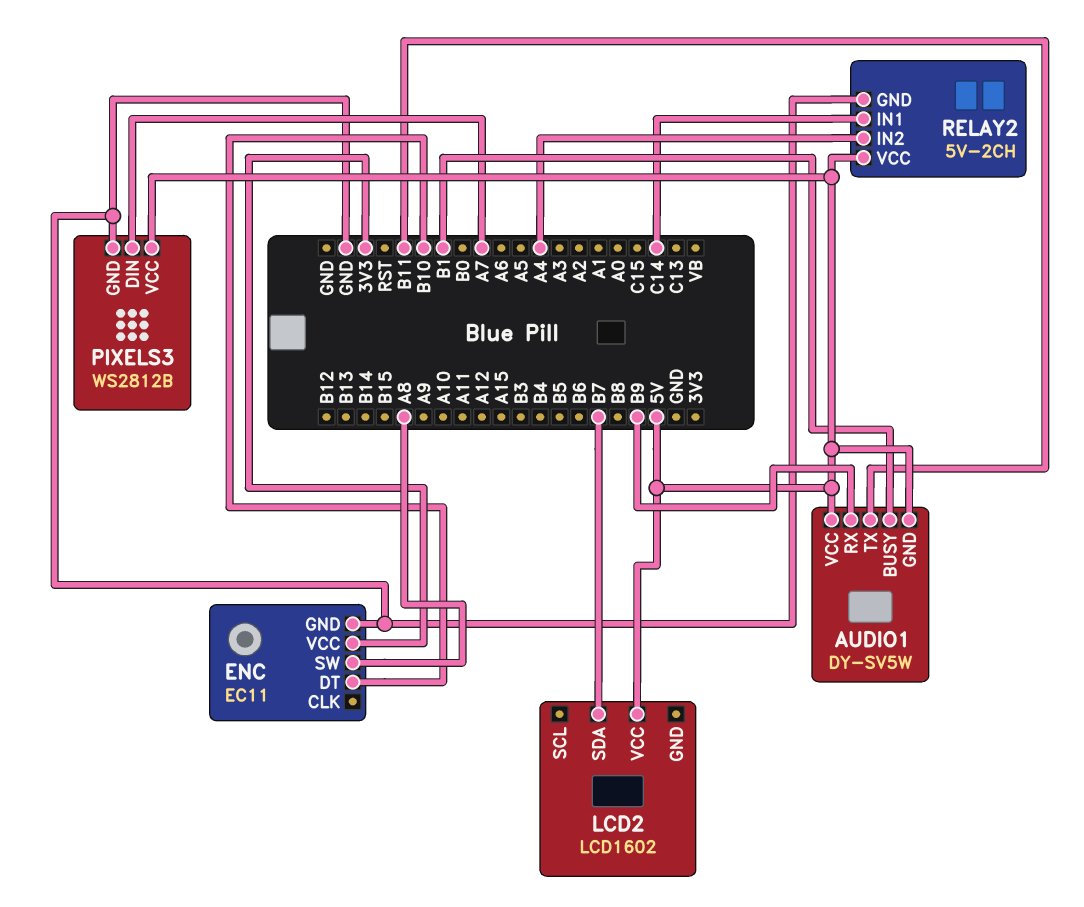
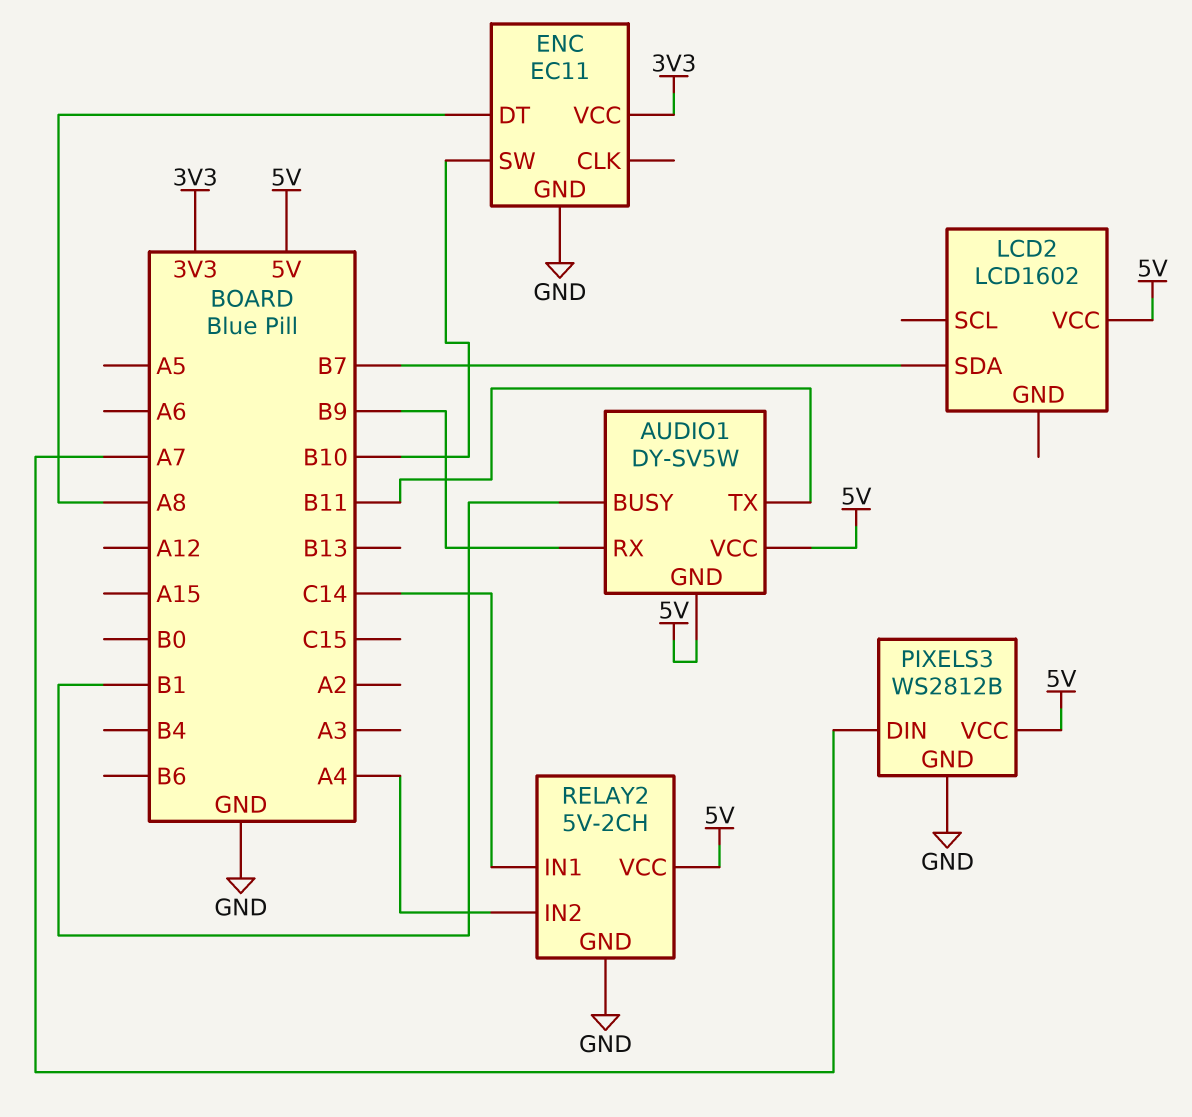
ENC pin DT: B10 -> A8
ENC pin SW: A8 -> B10

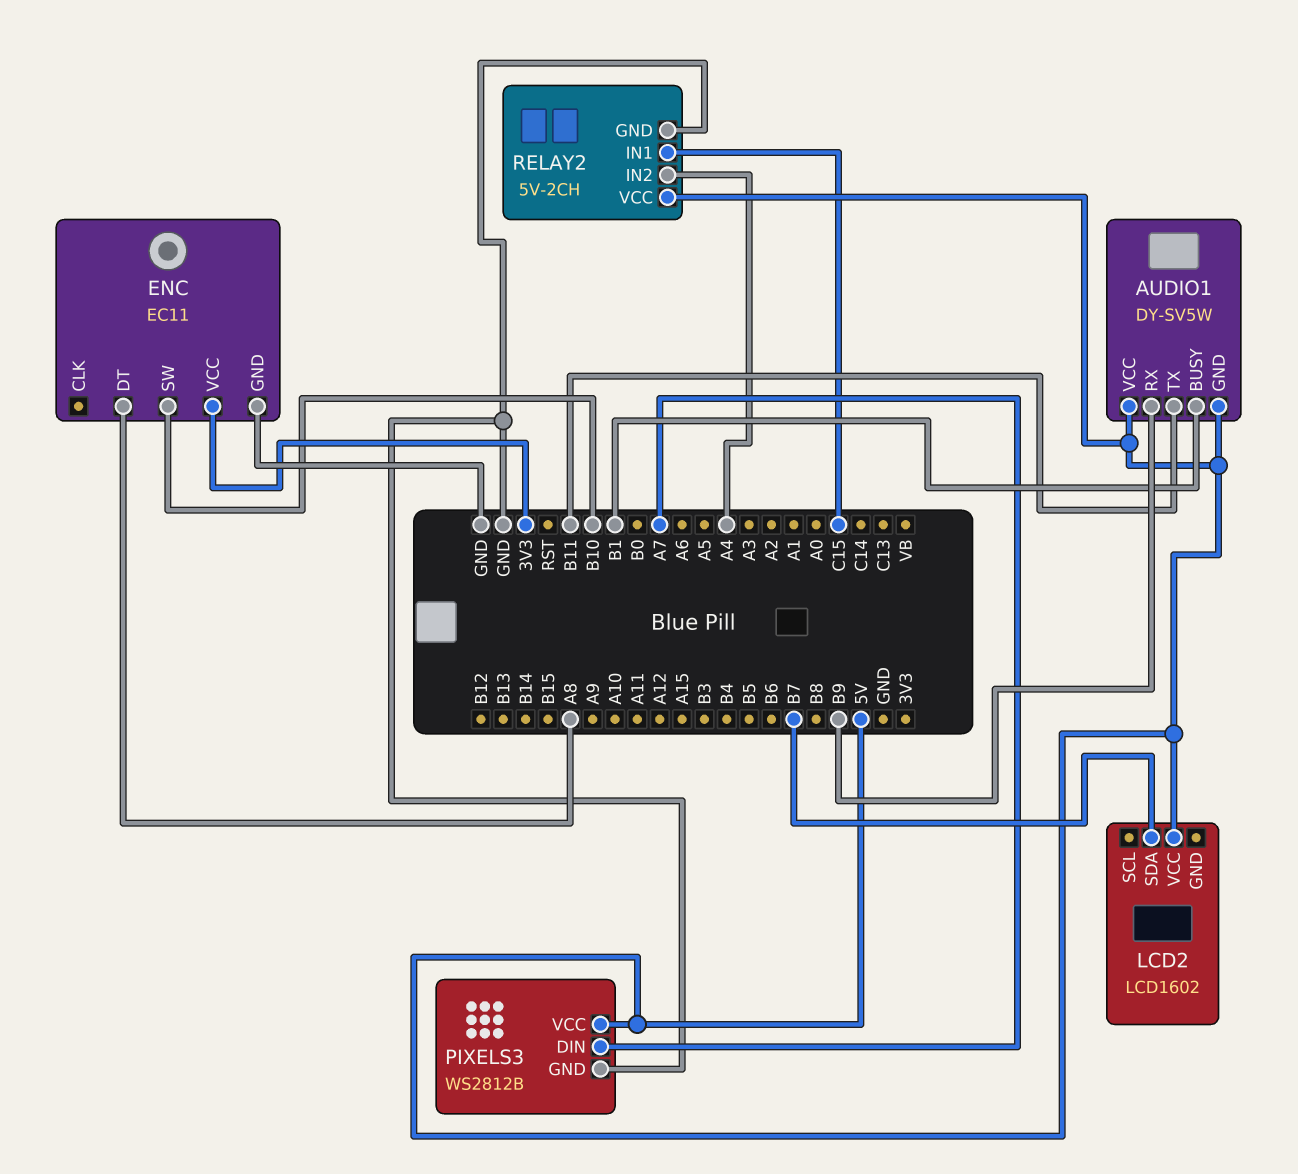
RELAY2 pin IN1: C14 -> C15

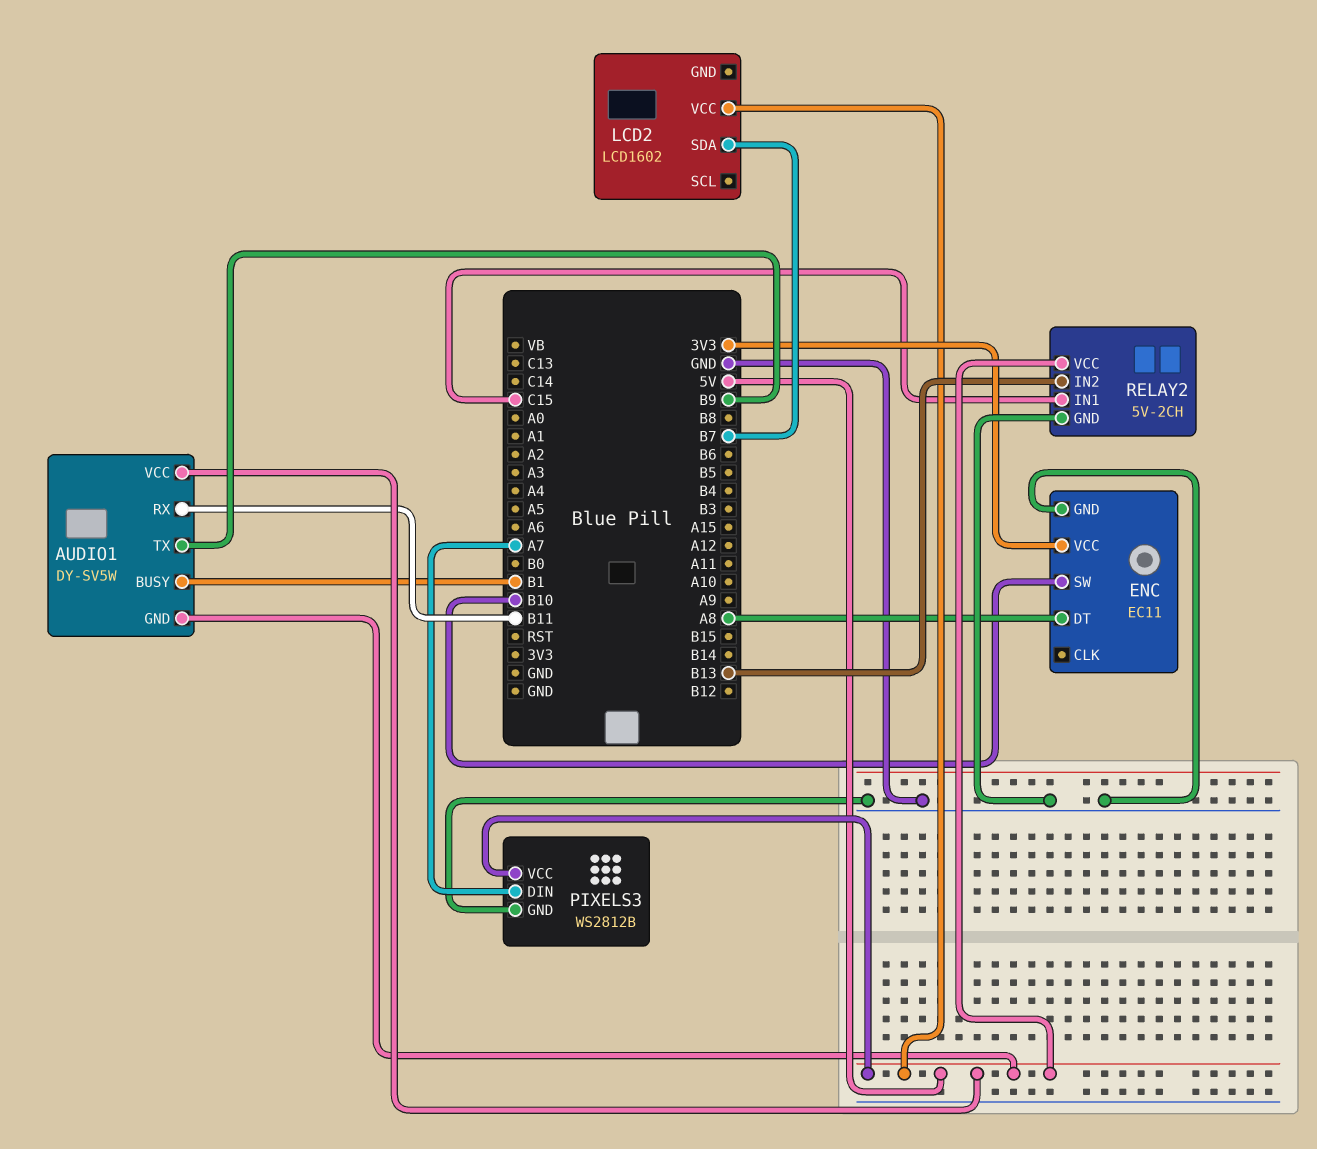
AUDIO1 pin RX: B9 -> B11
AUDIO1 pin TX: B11 -> B9
RELAY2 pin IN2: A4 -> B13

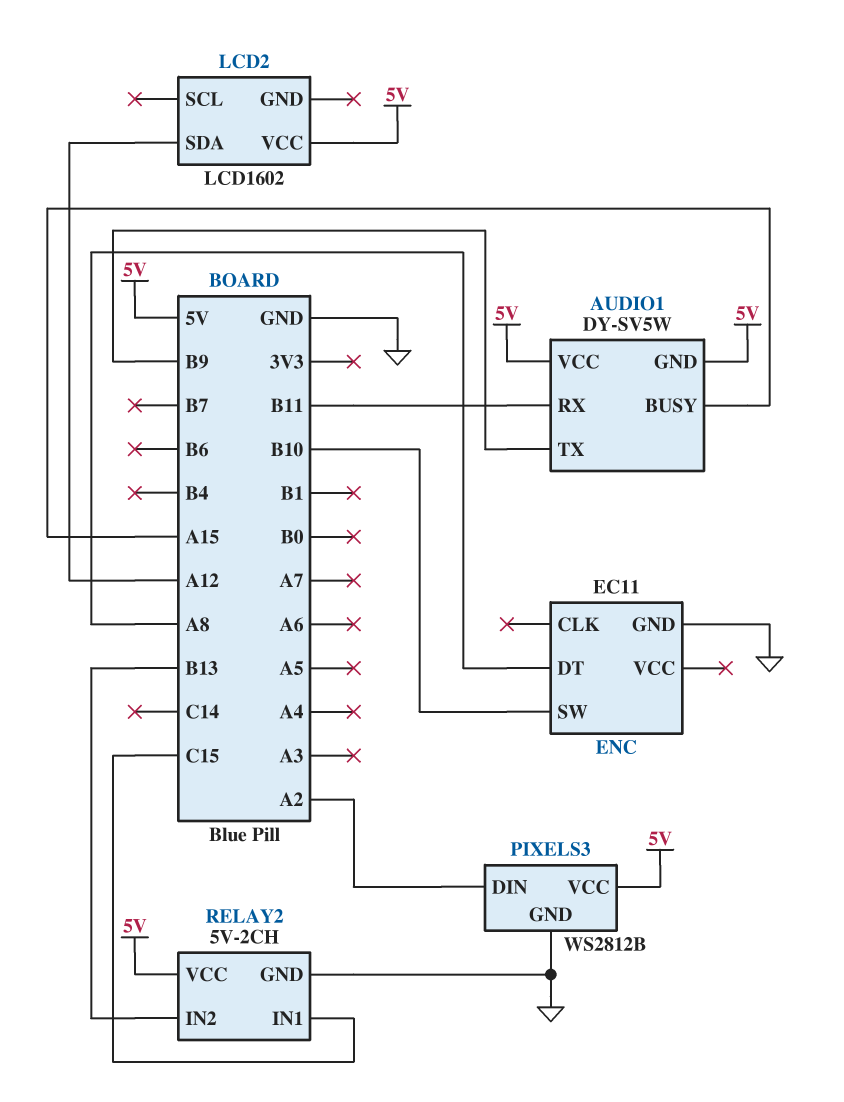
AUDIO1 pin BUSY: B1 -> A15
ENC pin VCC: 3V3 -> none
LCD2 pin SDA: B7 -> A12
PIXELS3 pin DIN: A7 -> A2

